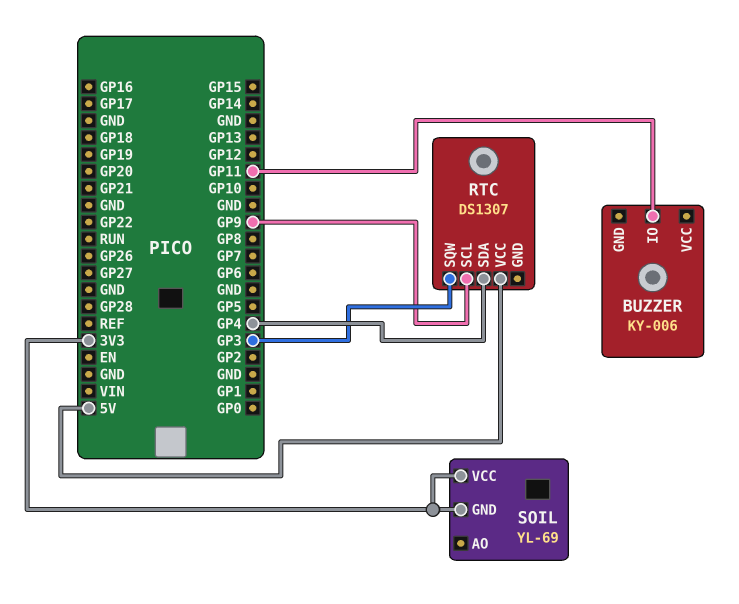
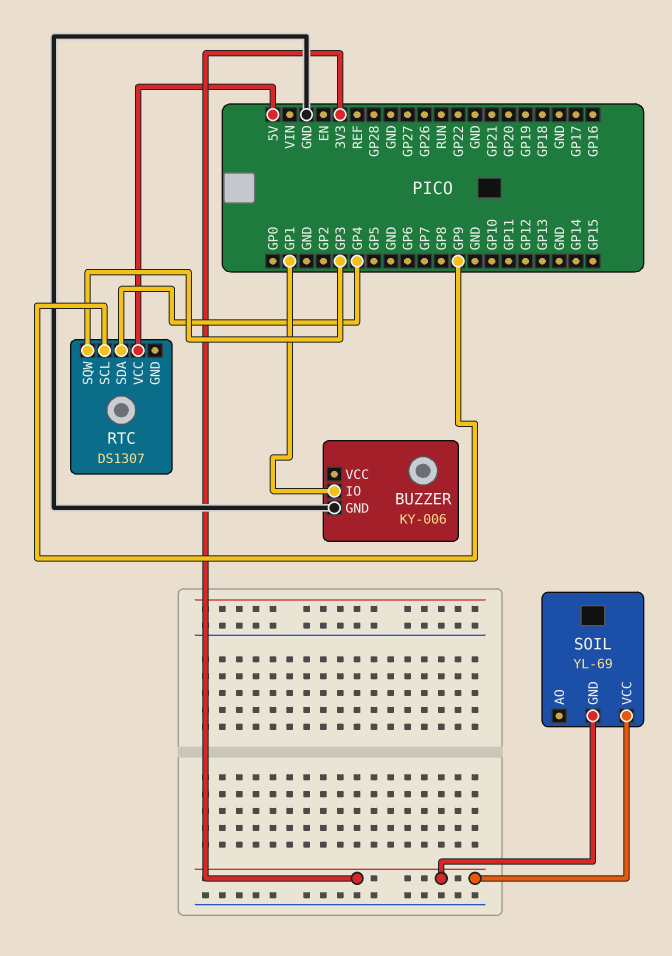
BUZZER pin GND: none -> GND
BUZZER pin IO: GP11 -> GP1

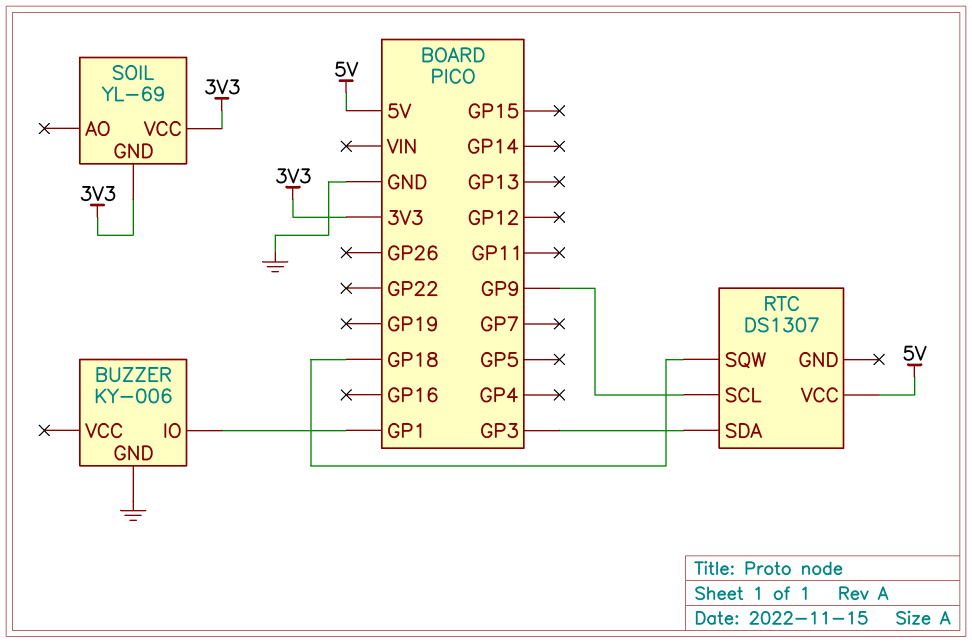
RTC pin SDA: GP4 -> GP3
RTC pin SQW: GP3 -> GP18

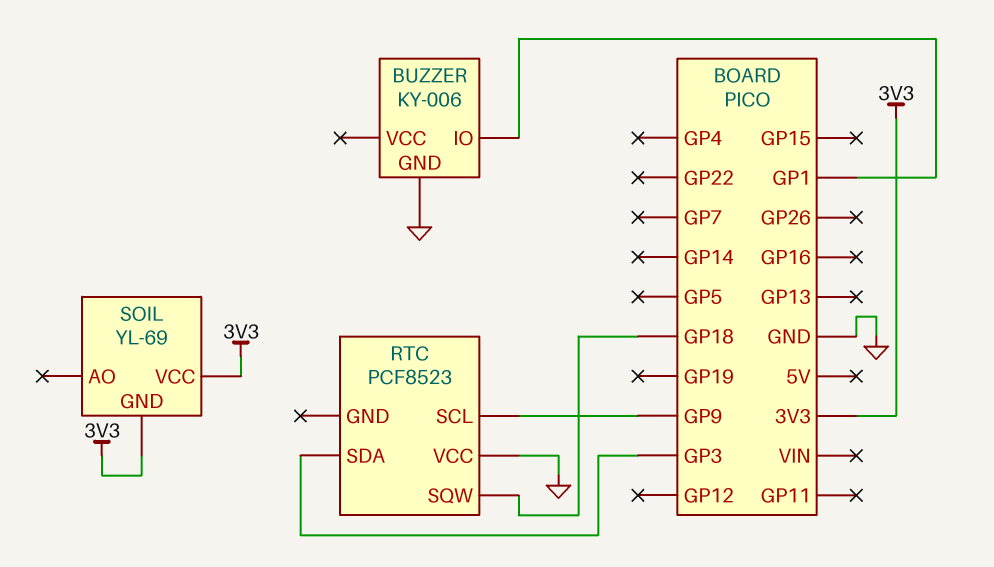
RTC: DS1307 -> PCF8523
RTC pin VCC: 5V -> GND

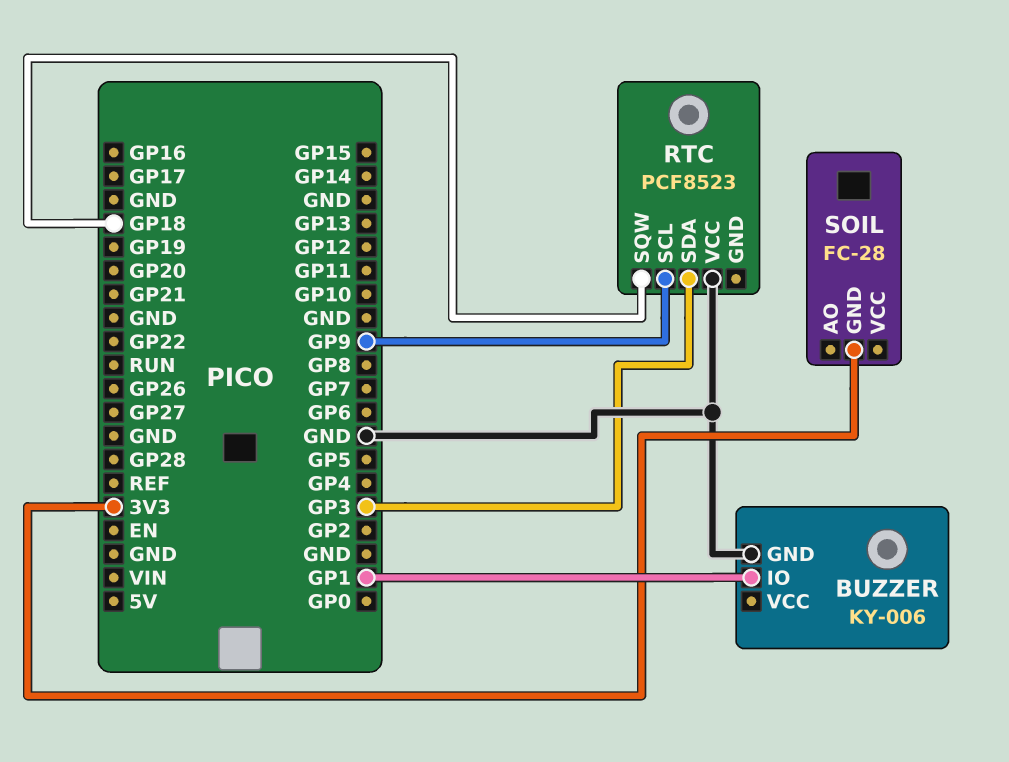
SOIL: YL-69 -> FC-28
SOIL pin VCC: 3V3 -> none

